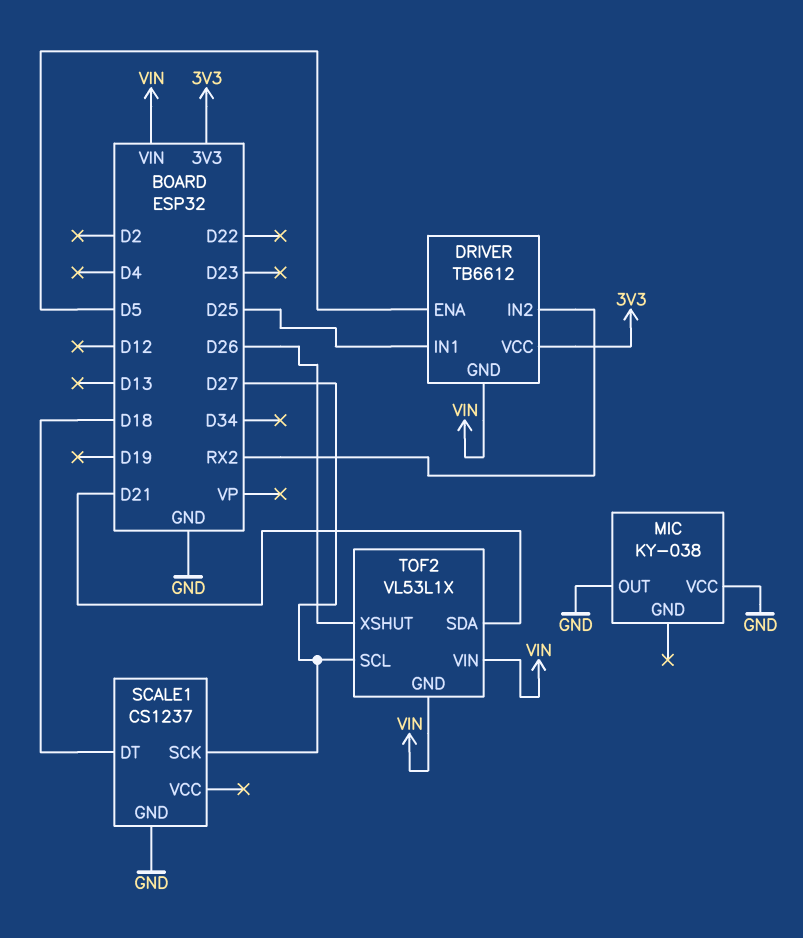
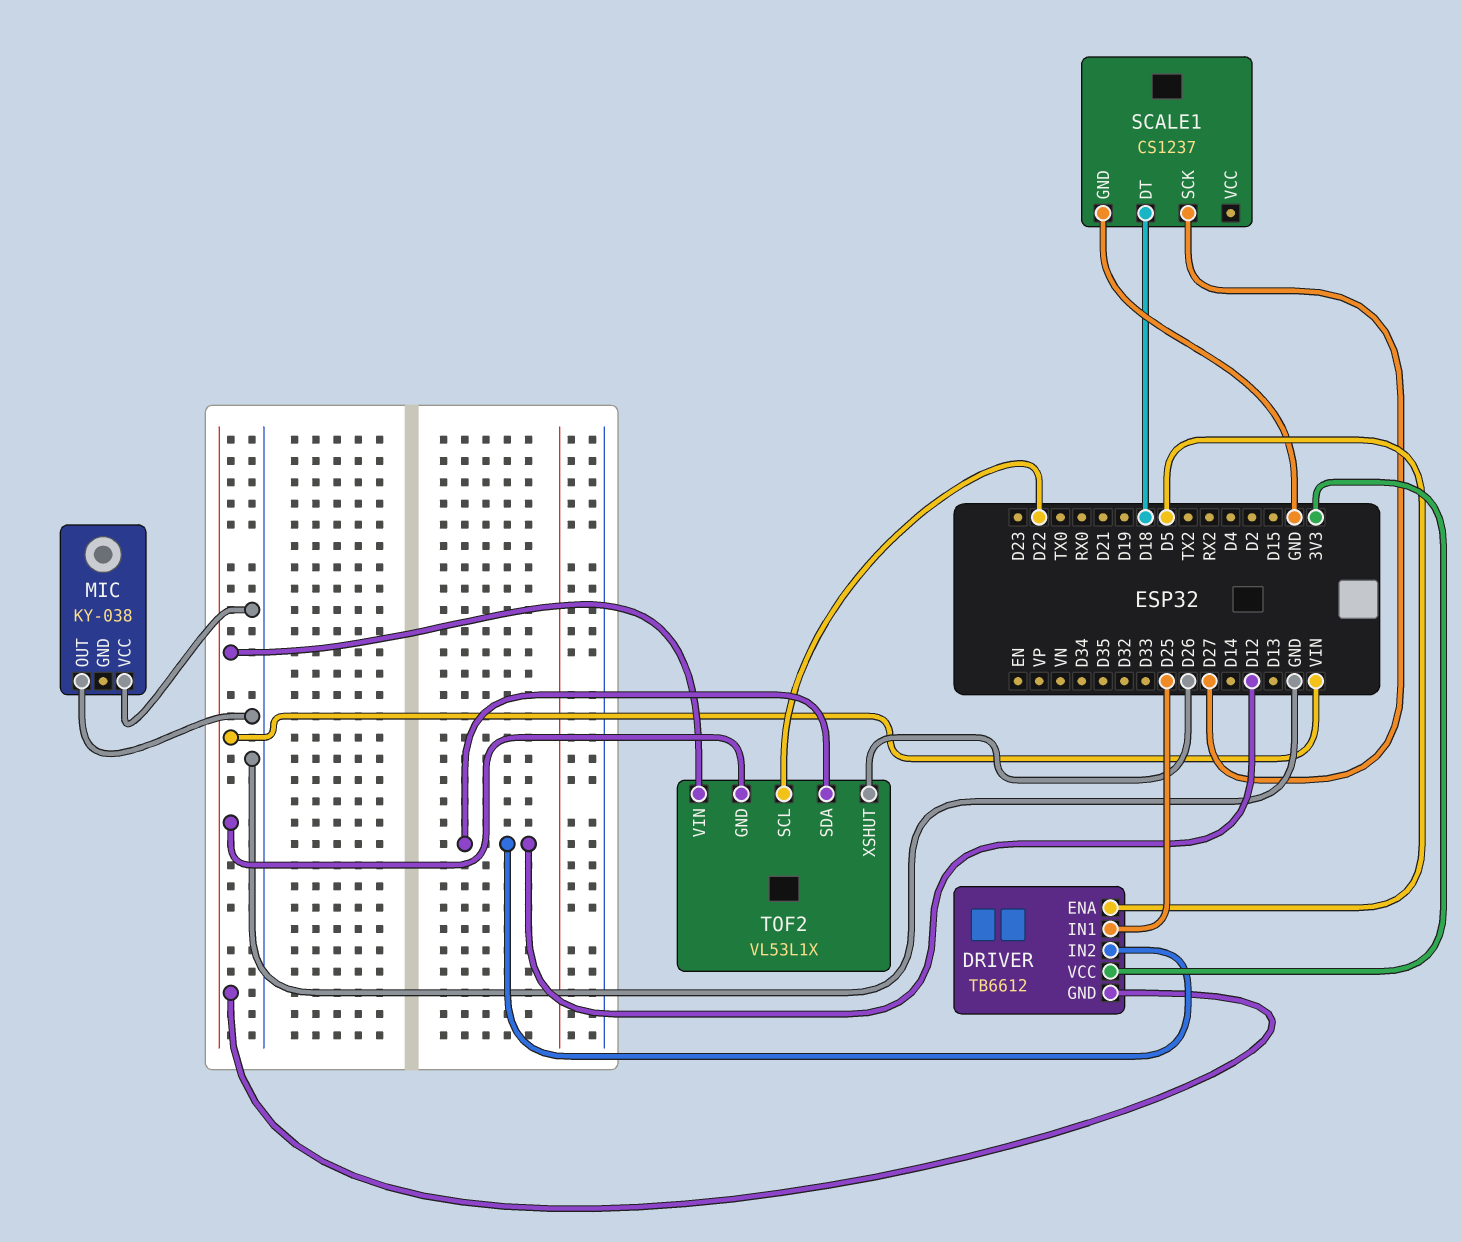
DRIVER pin IN2: RX2 -> D12
TOF2 pin SCL: D27 -> D22
TOF2 pin SDA: D21 -> D12

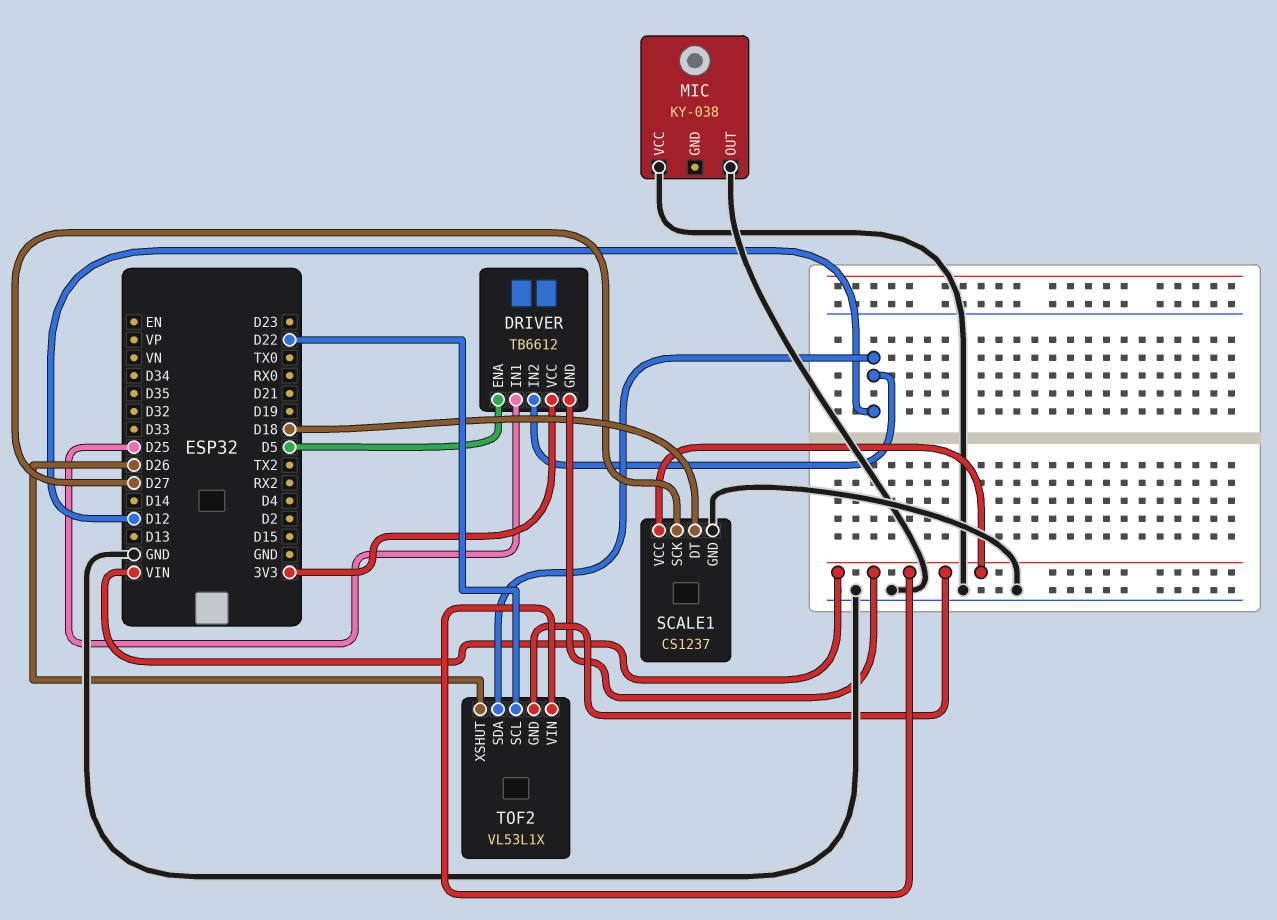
SCALE1 pin VCC: none -> VIN

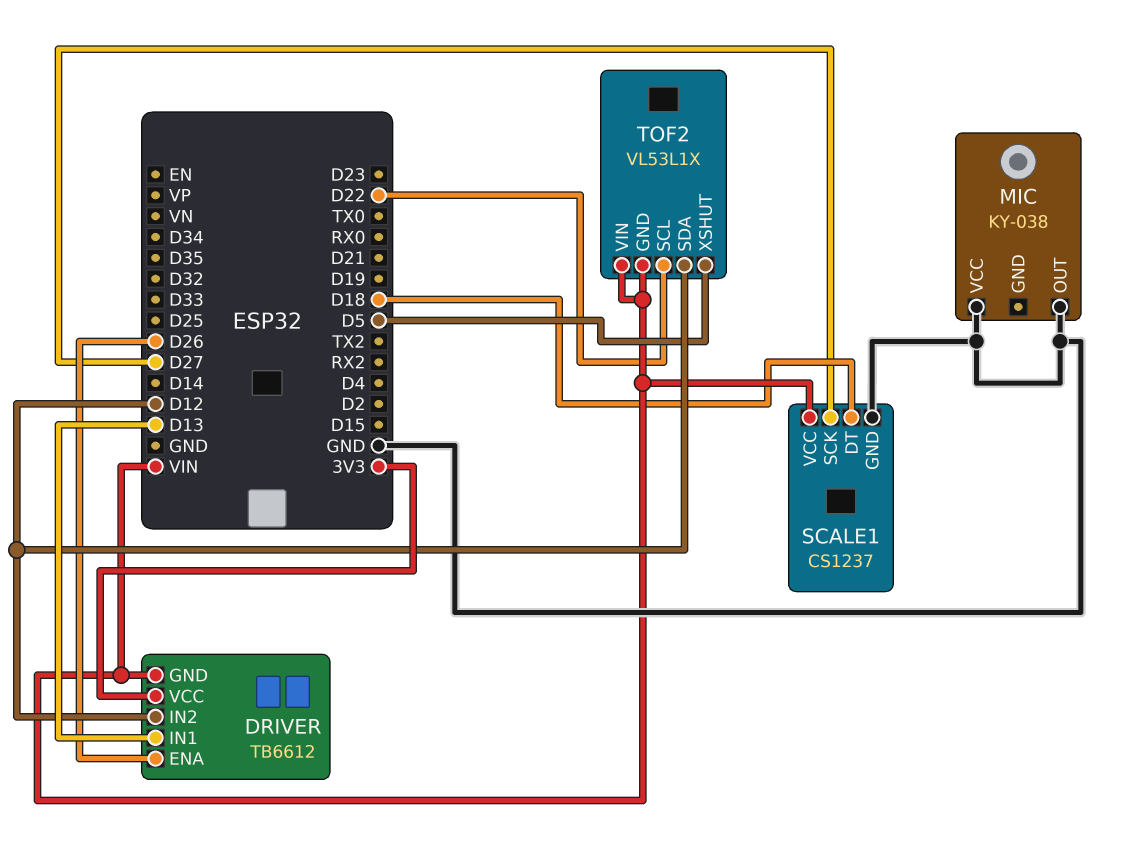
DRIVER pin ENA: D5 -> D26
DRIVER pin IN1: D25 -> D13
TOF2 pin XSHUT: D26 -> D5

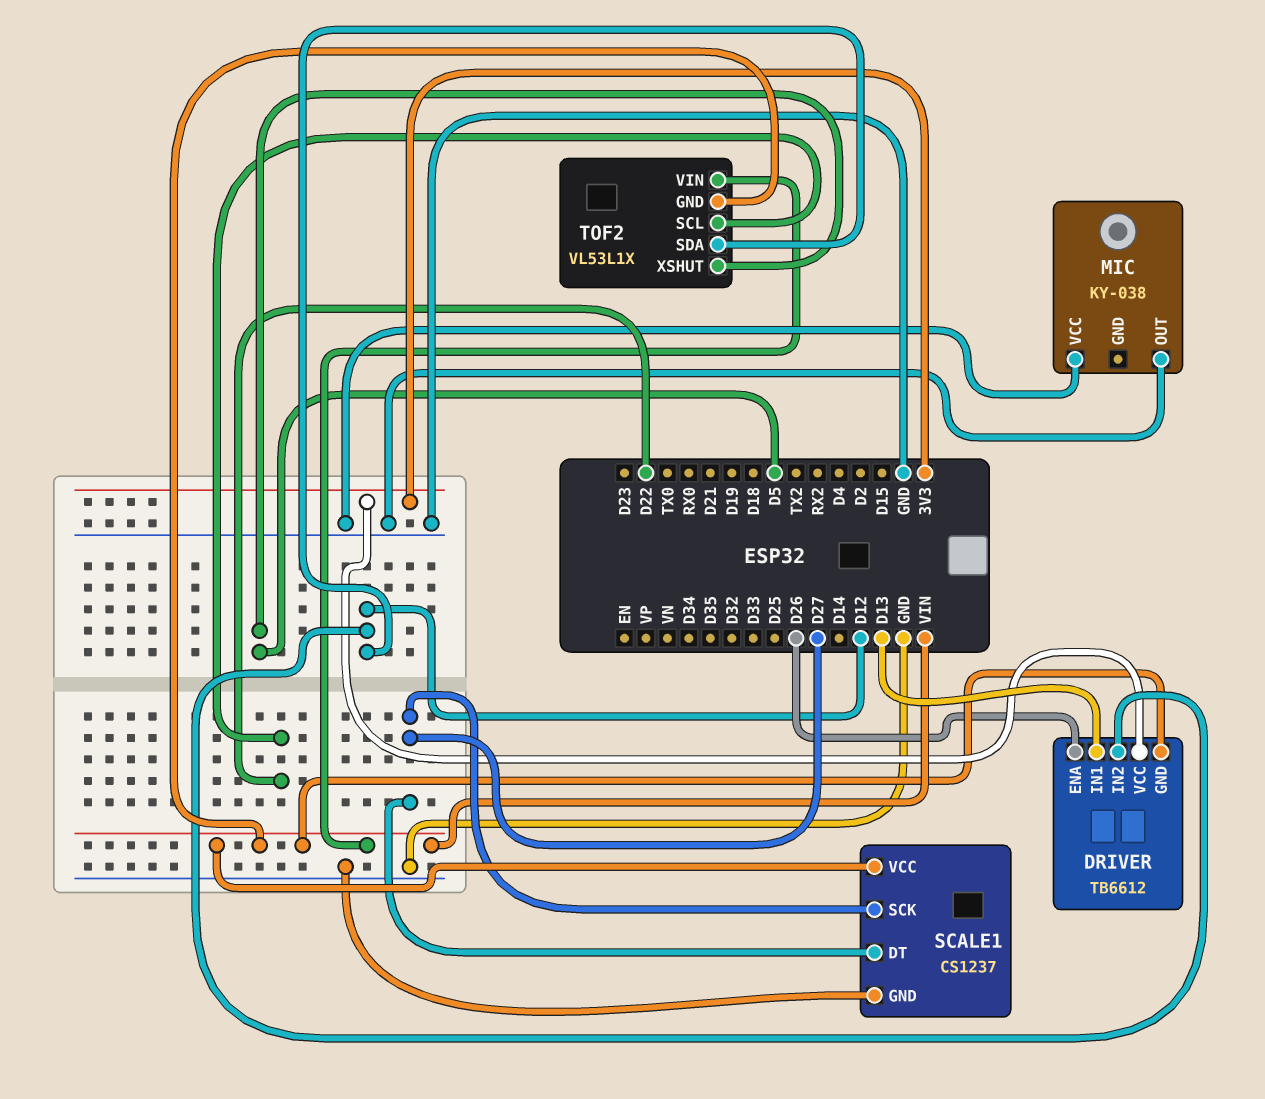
SCALE1 pin DT: D18 -> D27

